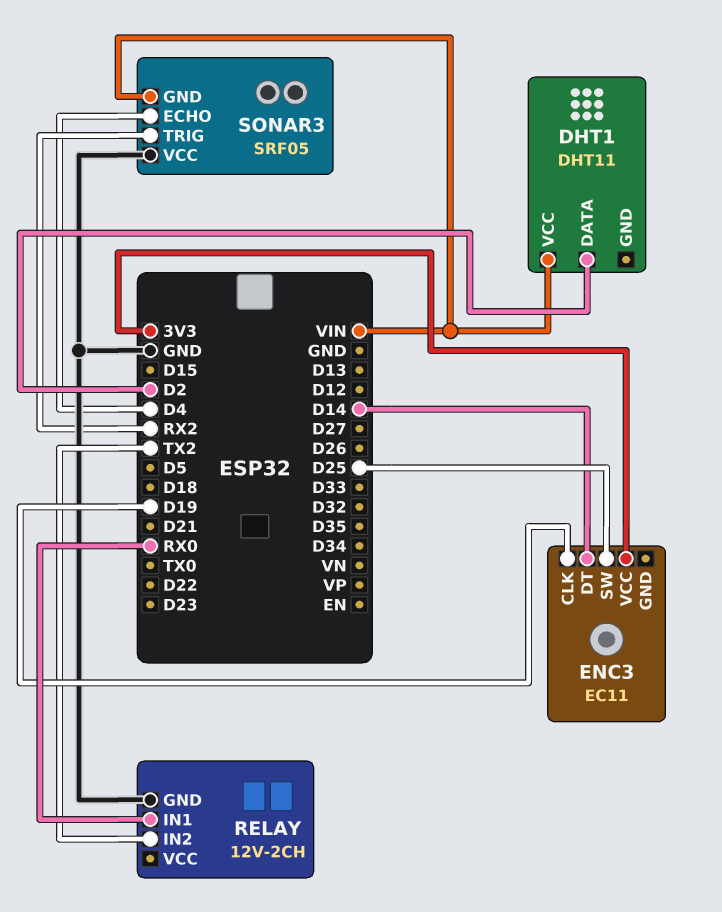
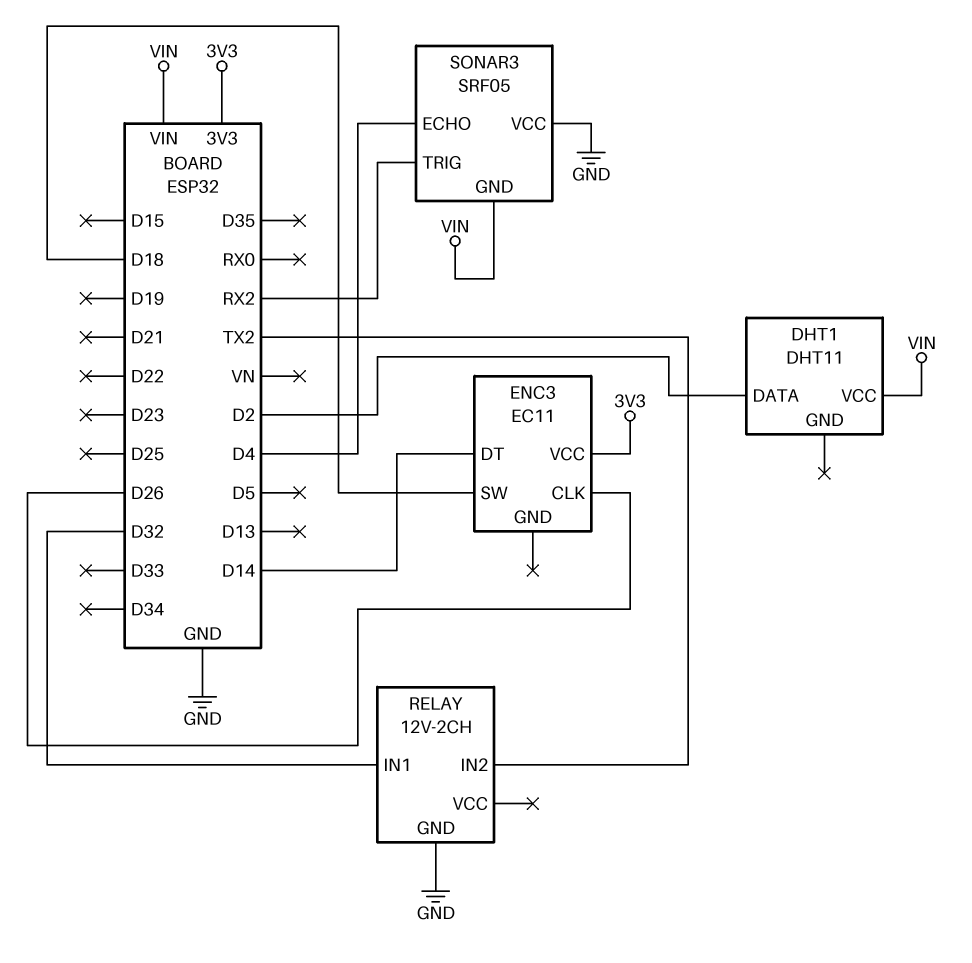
ENC3 pin CLK: D19 -> D26
ENC3 pin SW: D25 -> D18
RELAY pin IN1: RX0 -> D32

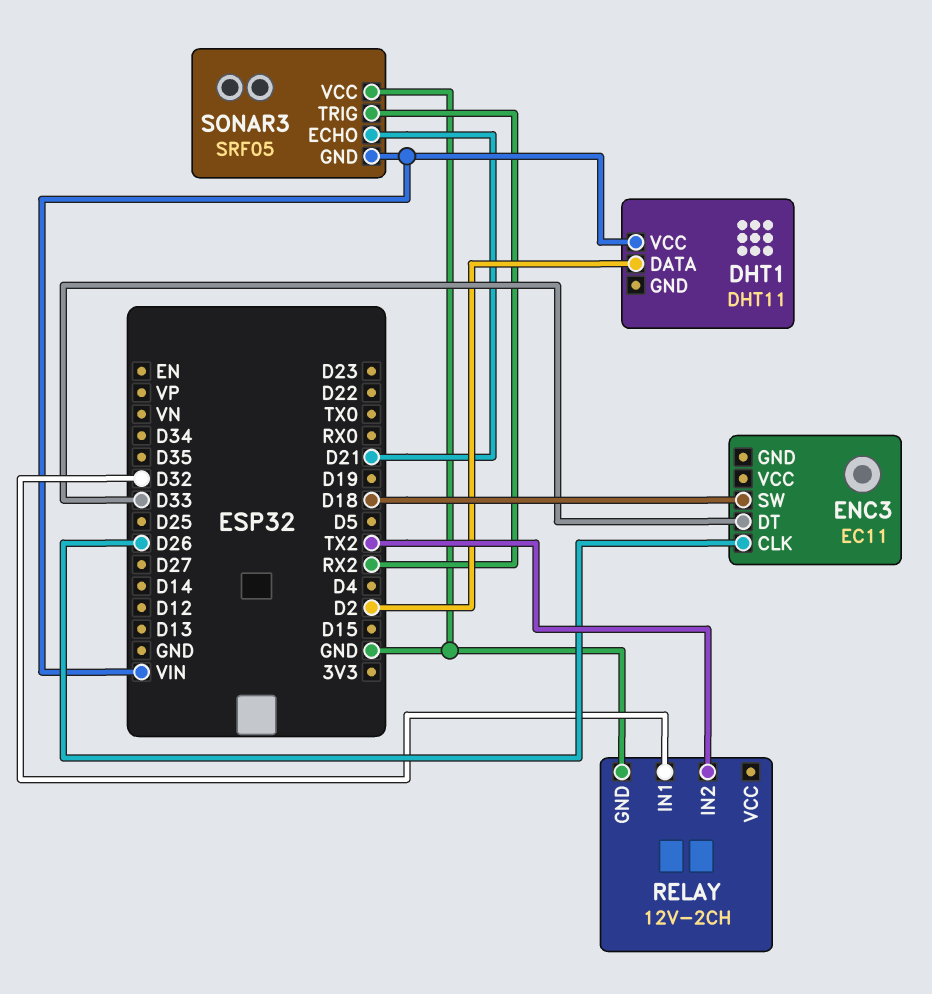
ENC3 pin DT: D14 -> D33
ENC3 pin VCC: 3V3 -> none
SONAR3 pin ECHO: D4 -> D21

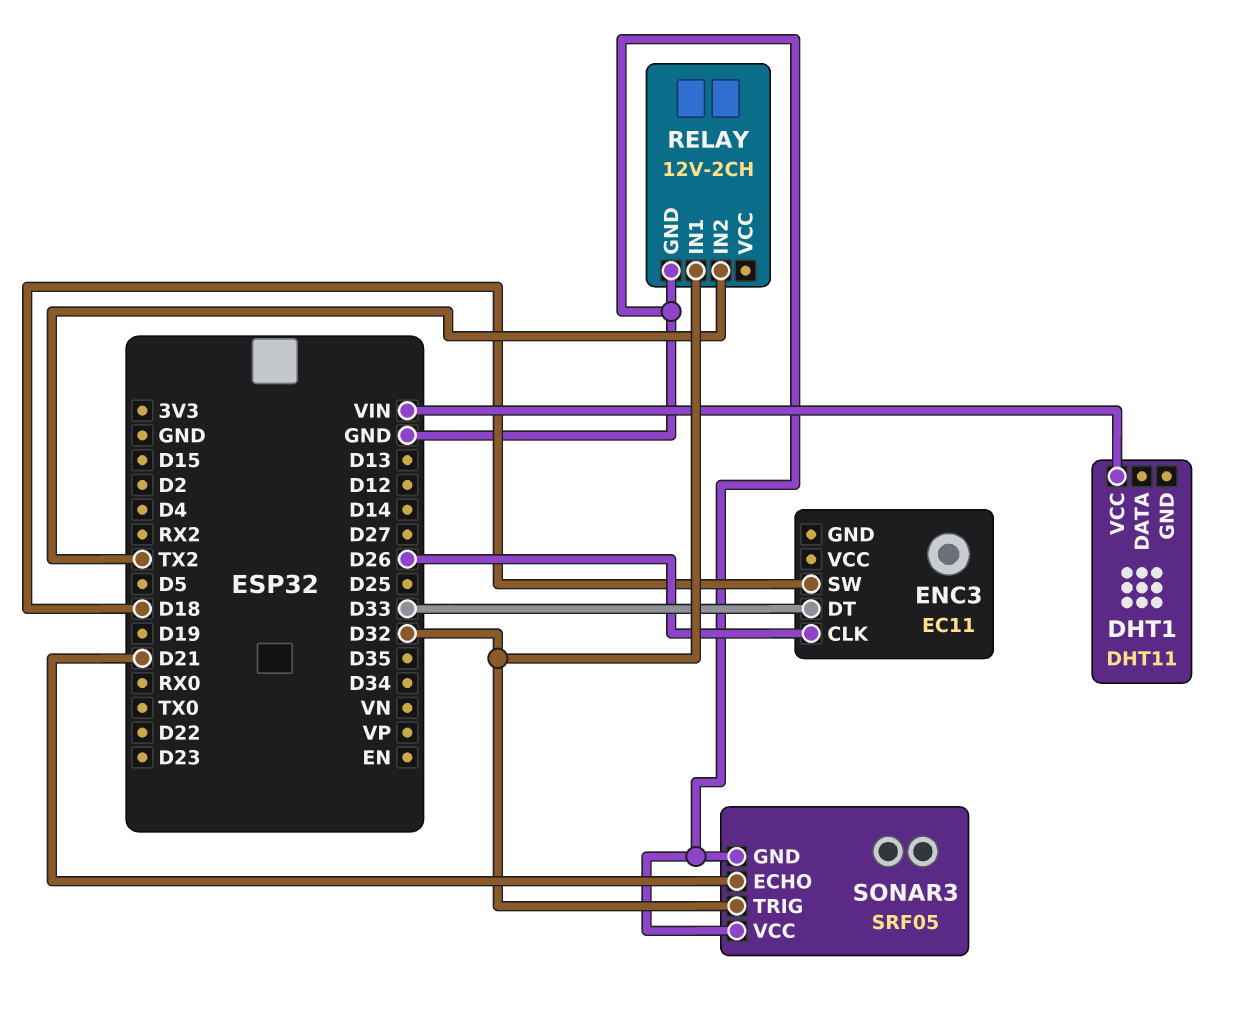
DHT1 pin DATA: D2 -> none
SONAR3 pin GND: VIN -> GND
SONAR3 pin TRIG: RX2 -> D32

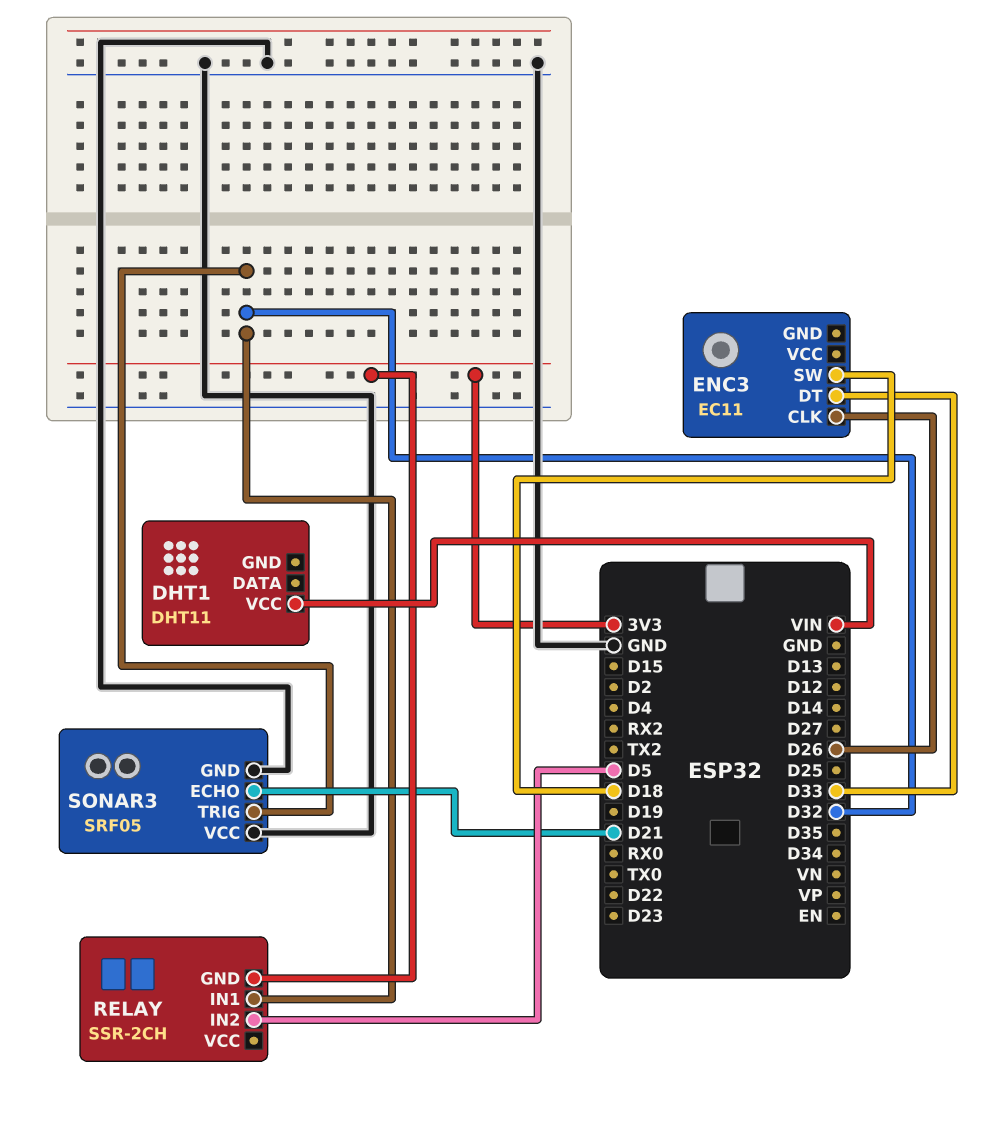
RELAY: 12V-2CH -> SSR-2CH
RELAY pin GND: GND -> 3V3
RELAY pin IN2: TX2 -> D5

